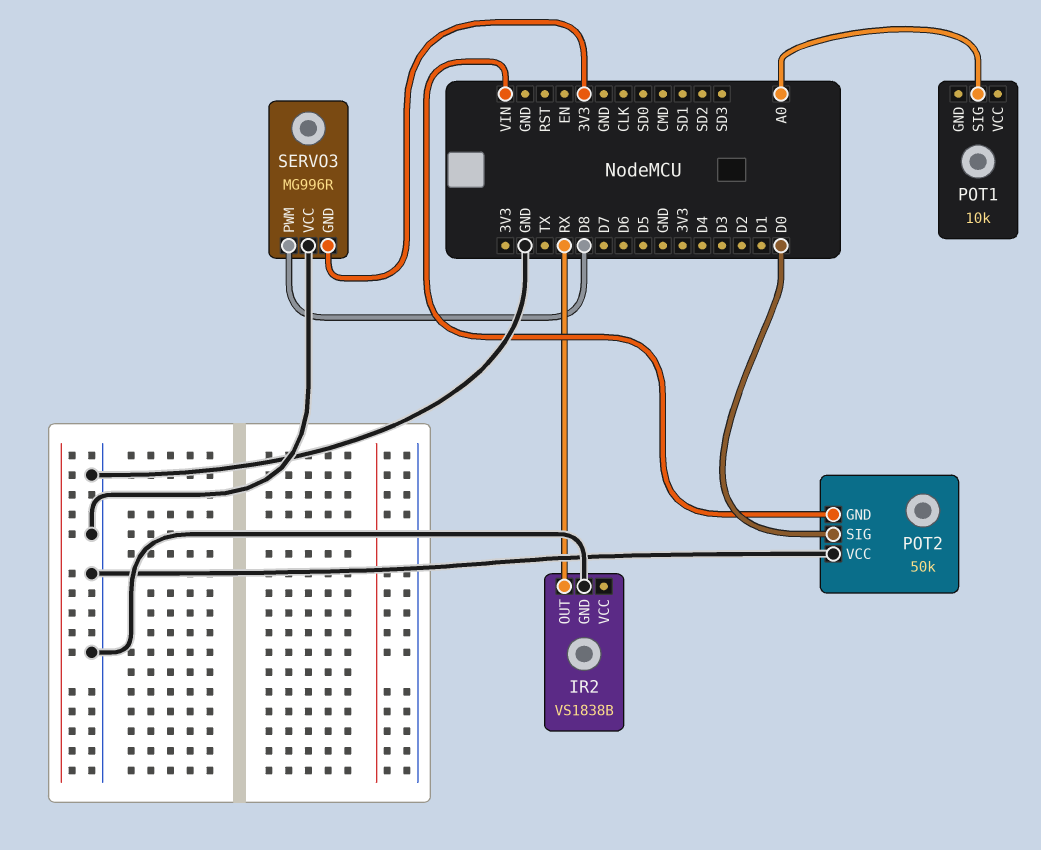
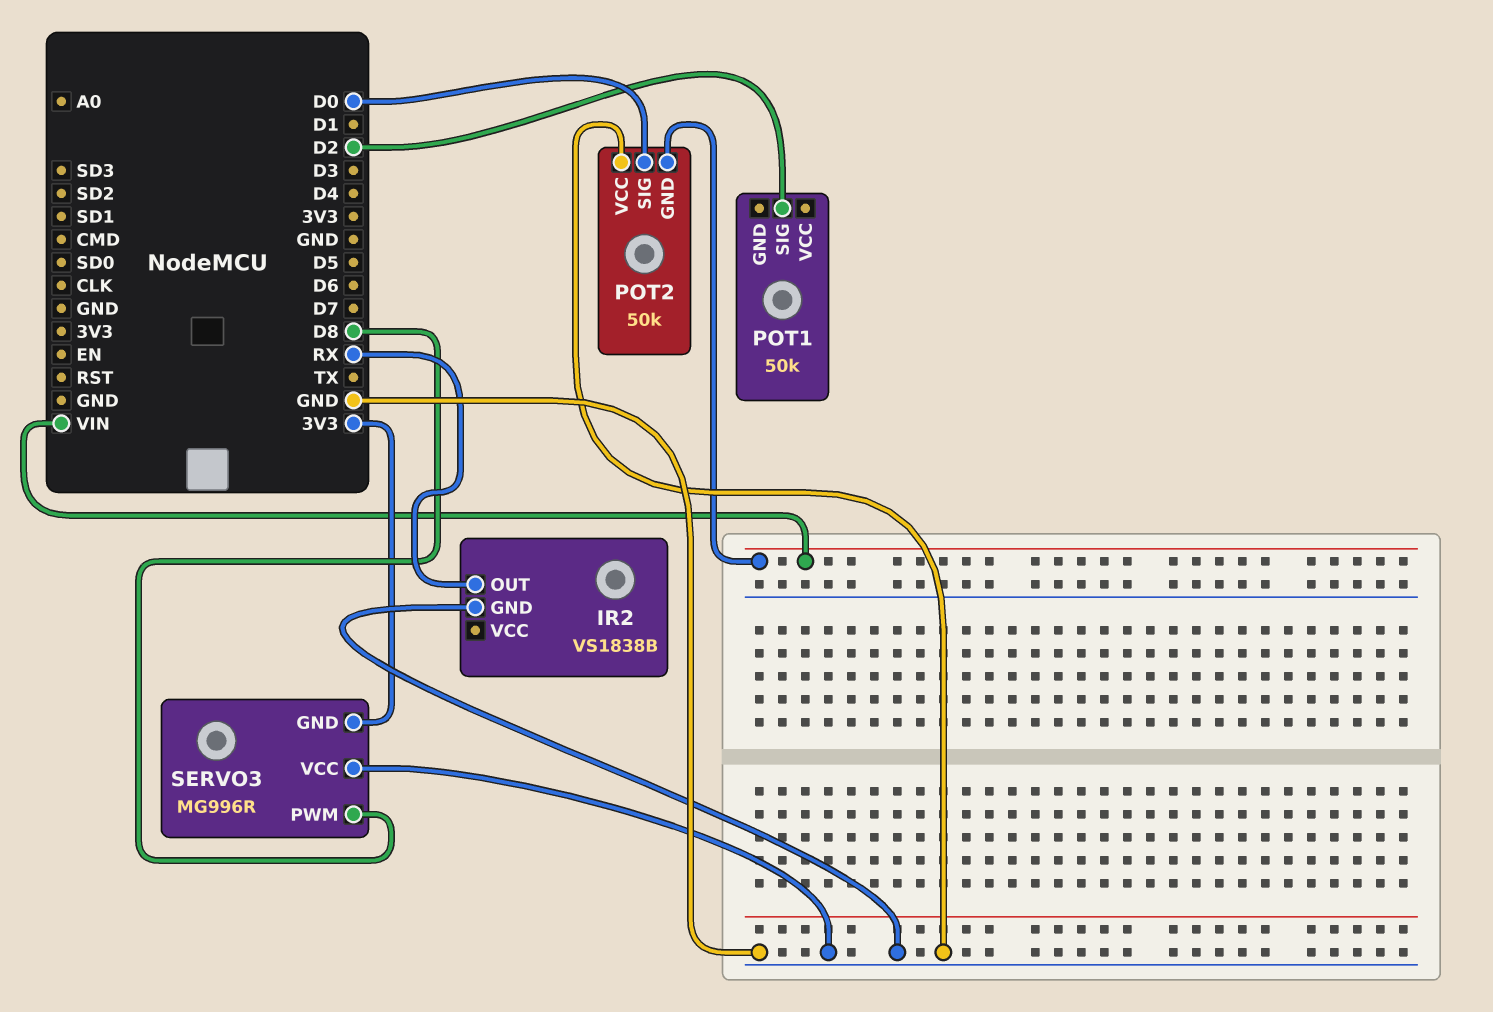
POT1: 10k -> 50k
POT1 pin SIG: A0 -> D2

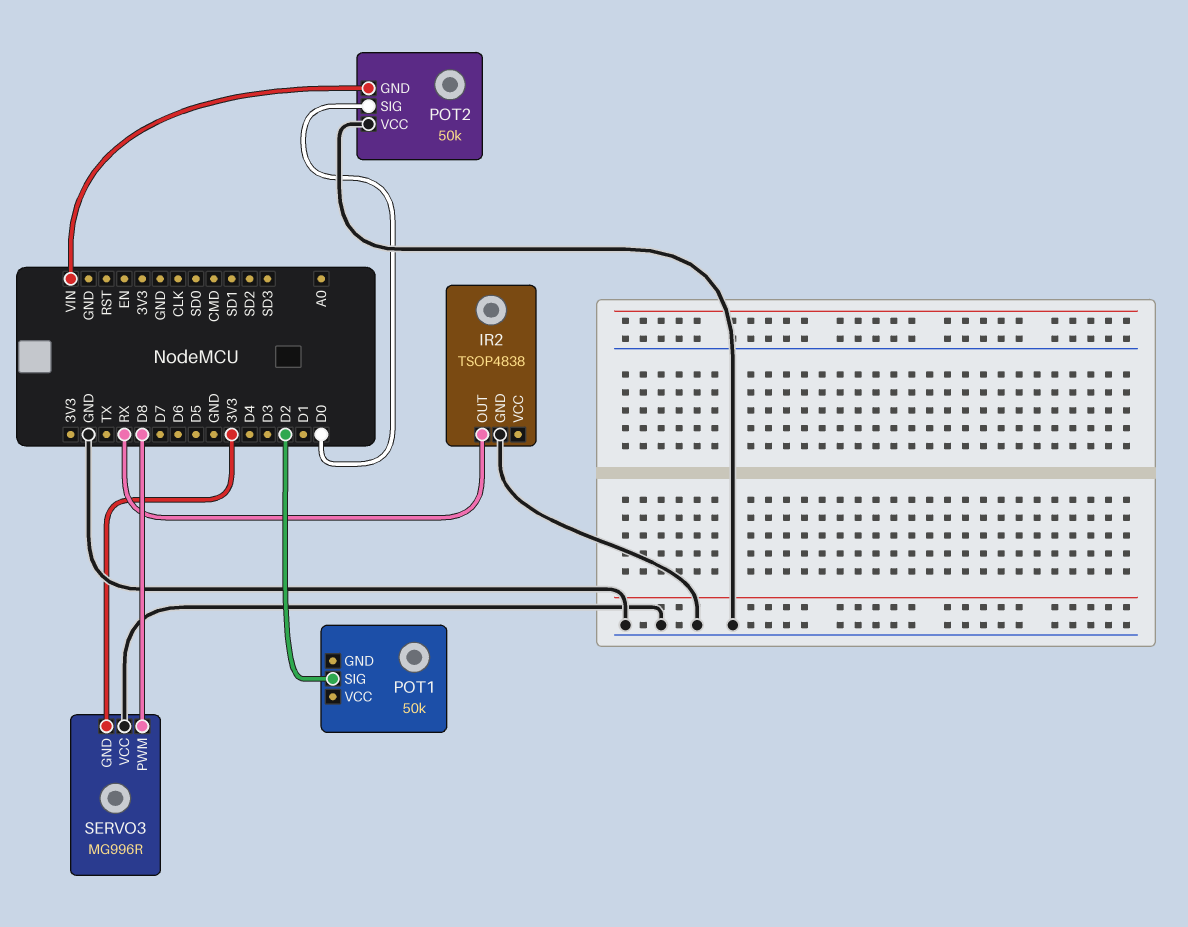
IR2: VS1838B -> TSOP4838

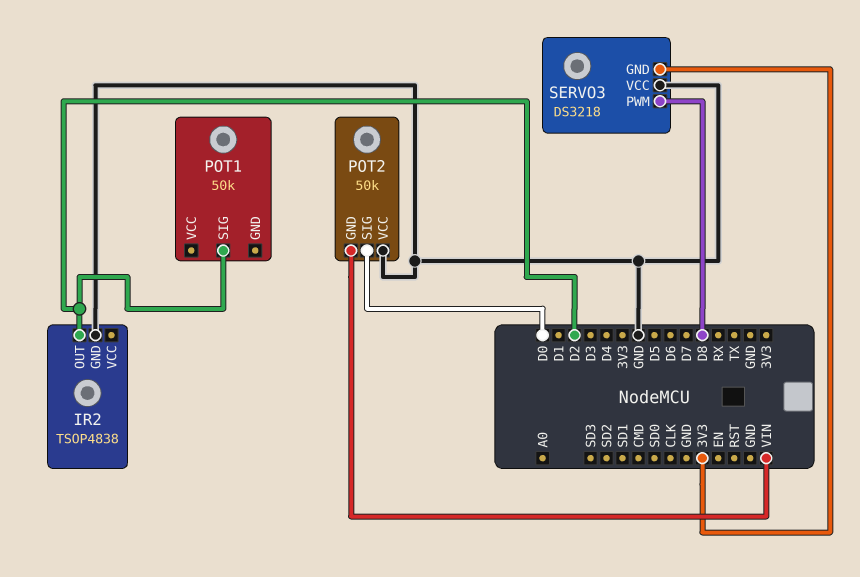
IR2 pin OUT: RX -> D2
SERVO3: MG996R -> DS3218

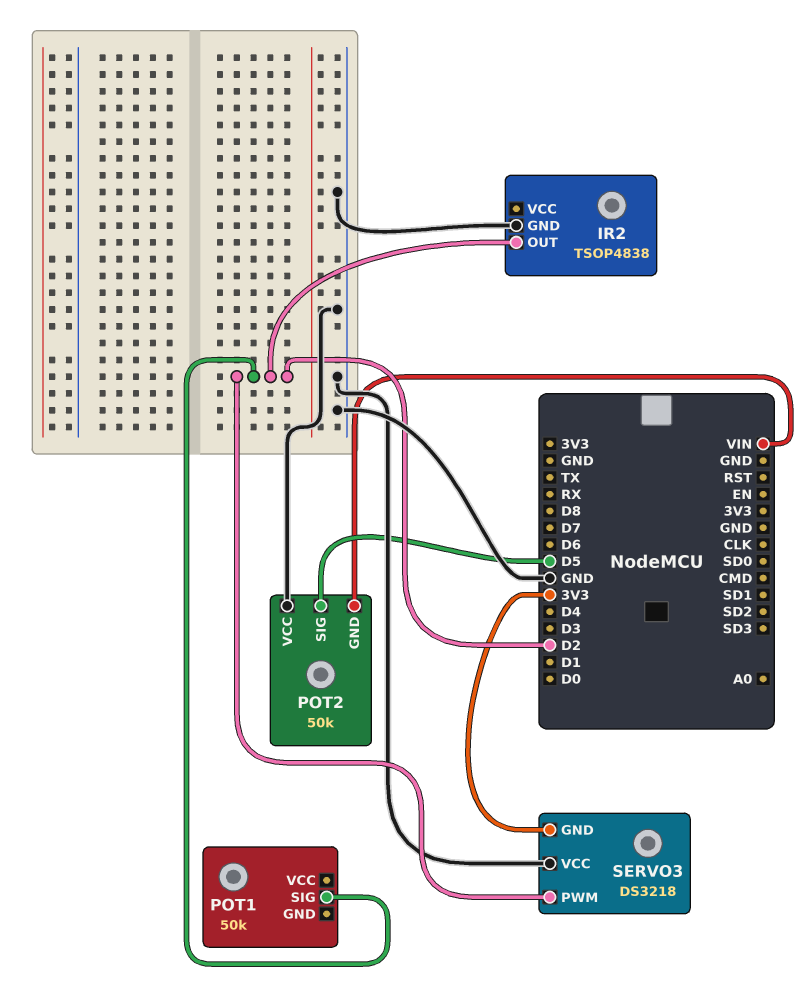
POT2 pin SIG: D0 -> D5
SERVO3 pin PWM: D8 -> D2

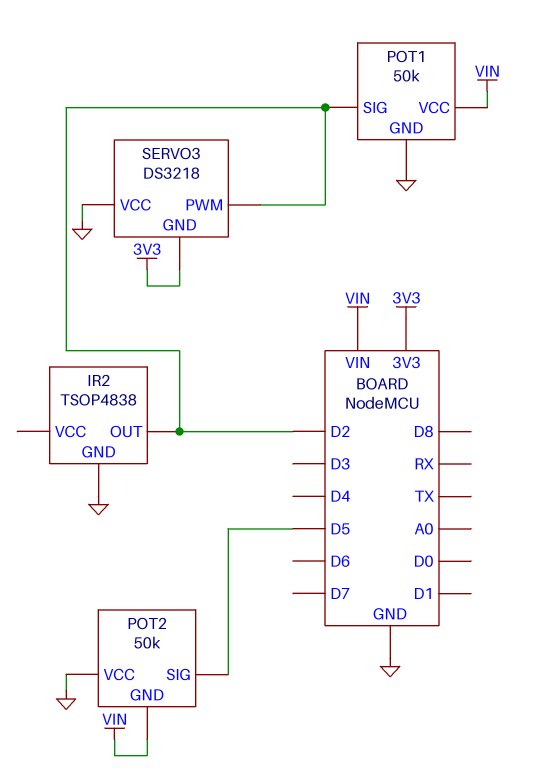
POT1 pin GND: none -> GND
POT1 pin VCC: none -> VIN

